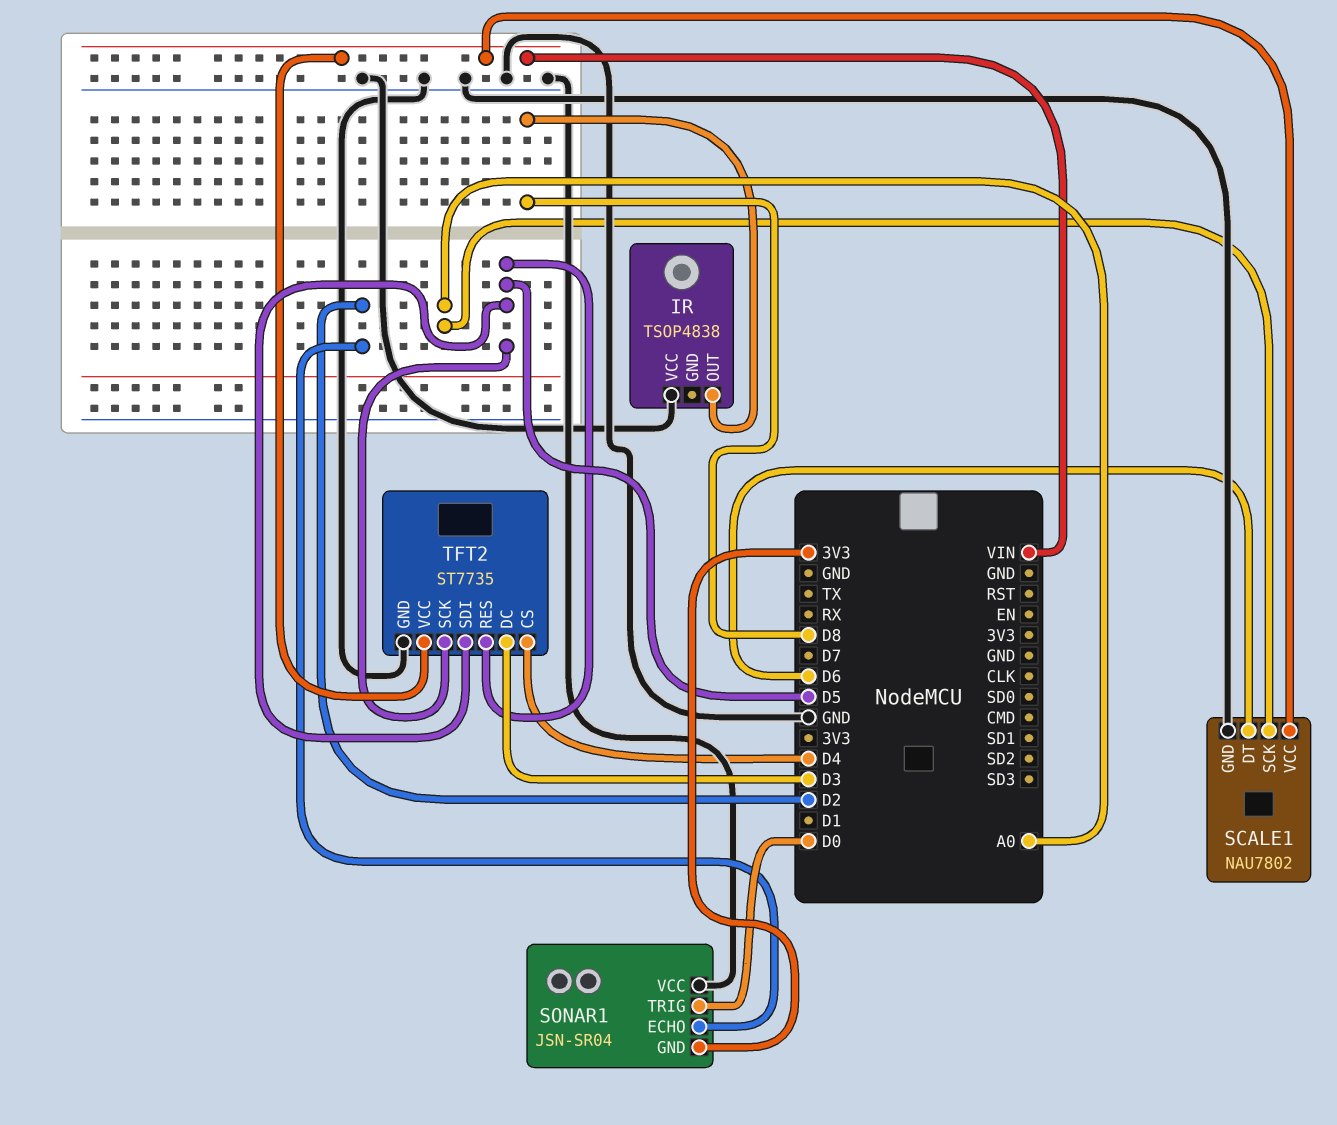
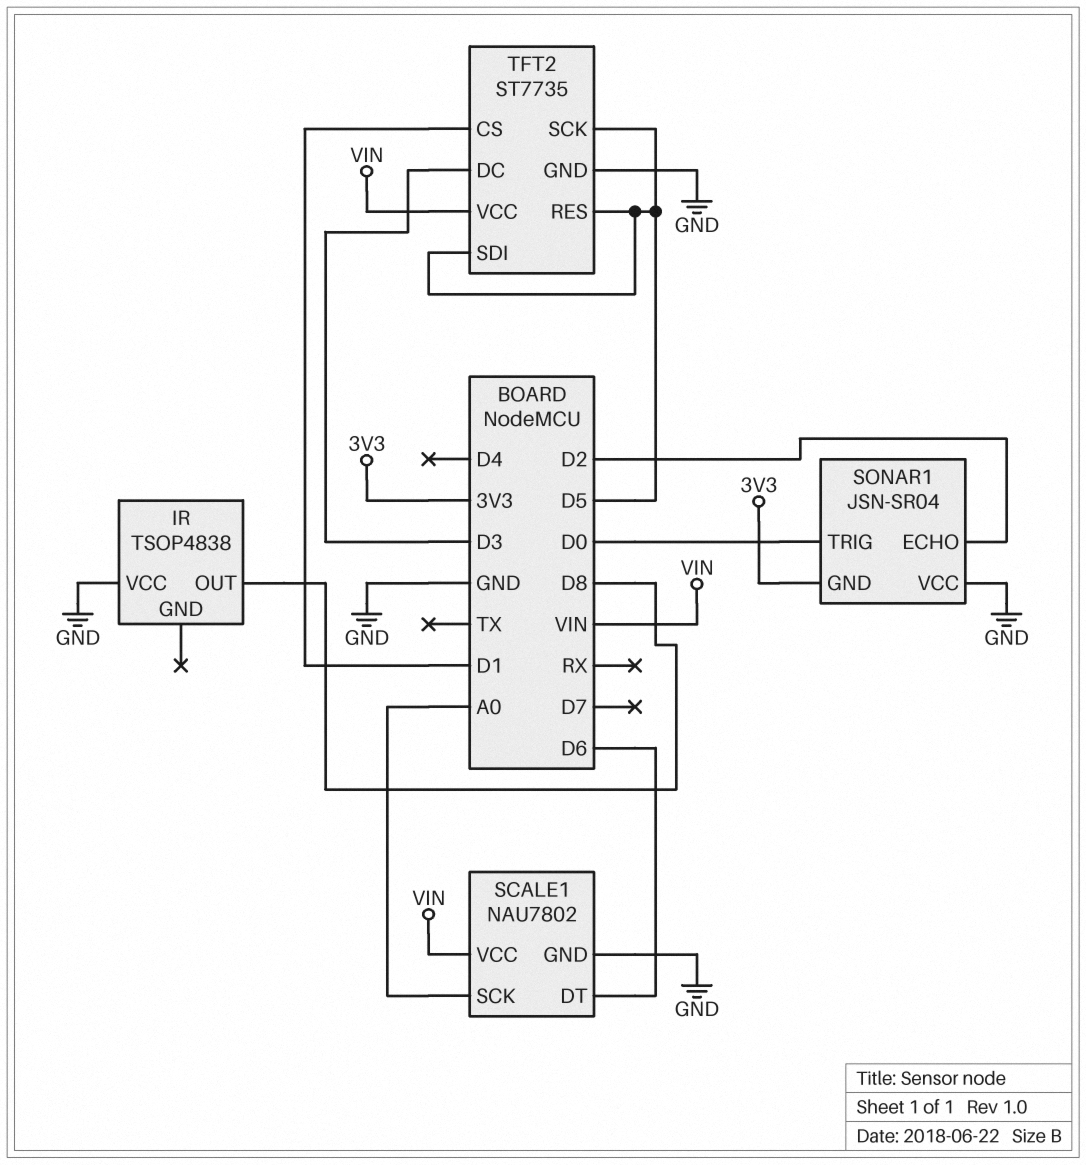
TFT2 pin CS: D4 -> D1

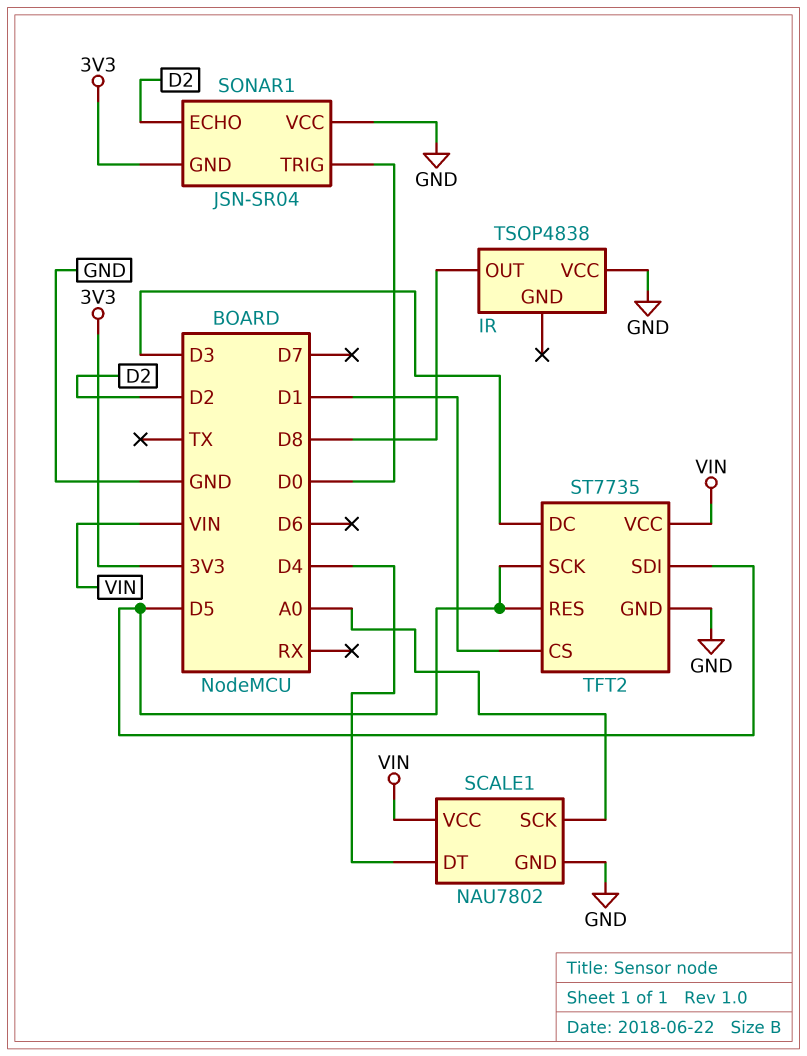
SCALE1 pin DT: D6 -> D4

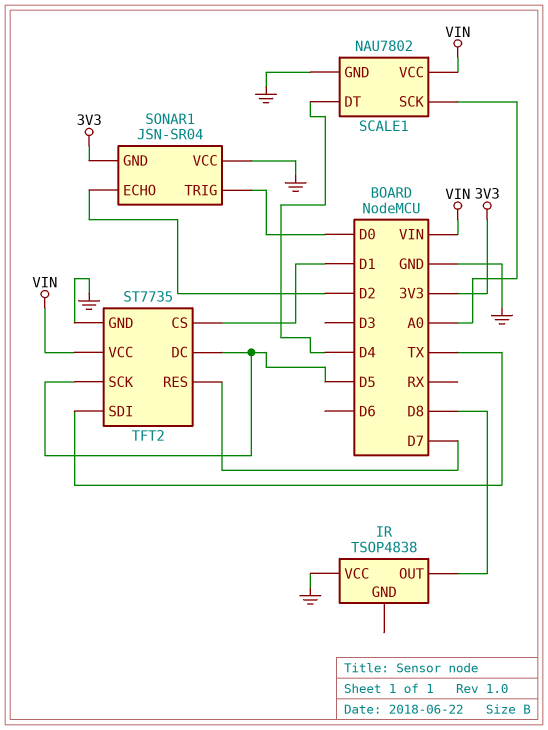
TFT2 pin DC: D3 -> D5
TFT2 pin RES: D5 -> D7
TFT2 pin SDI: D5 -> TX

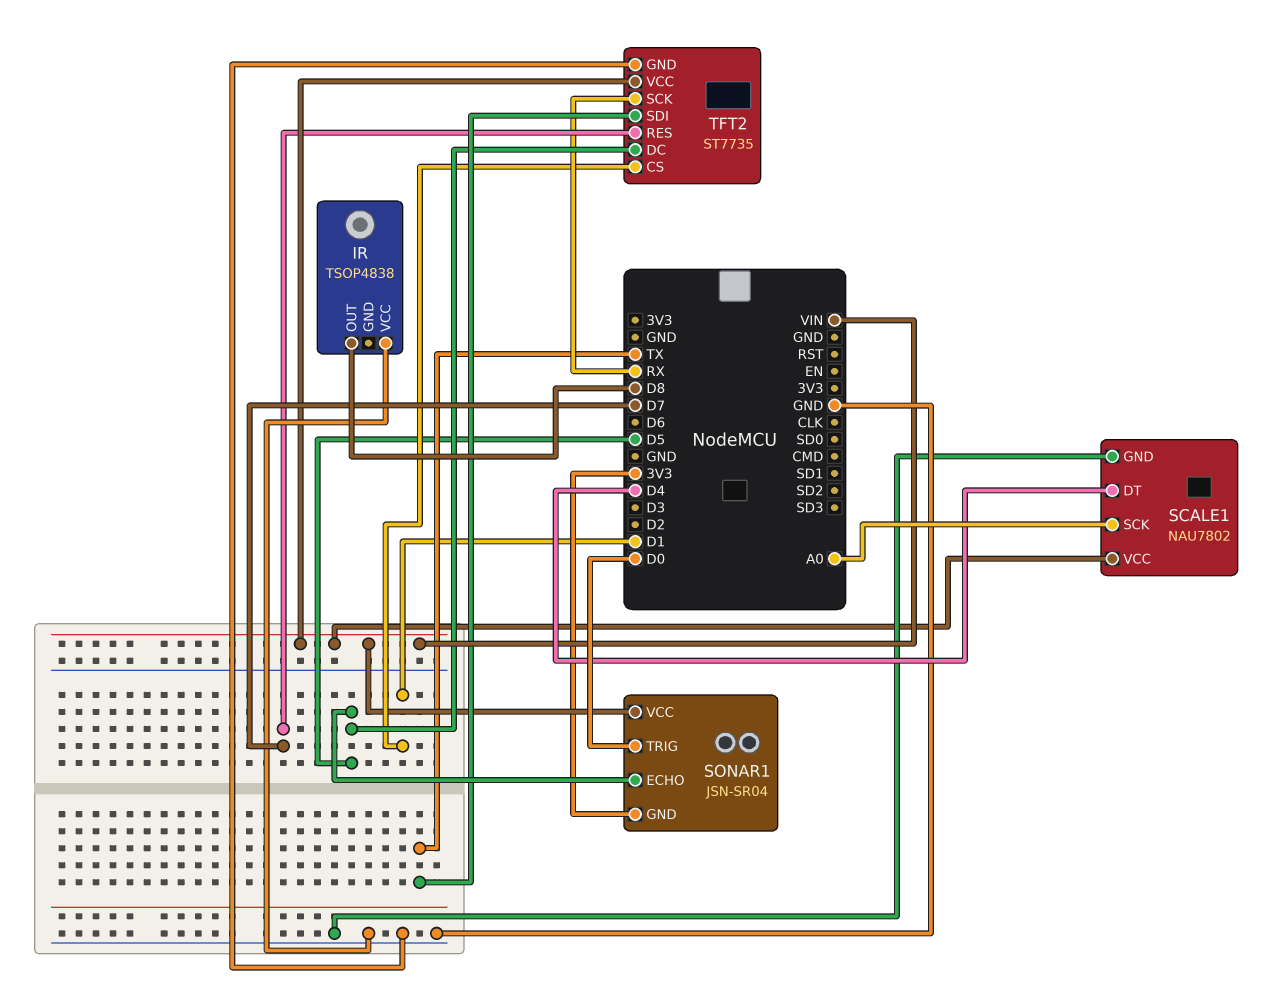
SONAR1 pin ECHO: D2 -> D5
SONAR1 pin VCC: GND -> VIN
TFT2 pin SCK: D5 -> RX

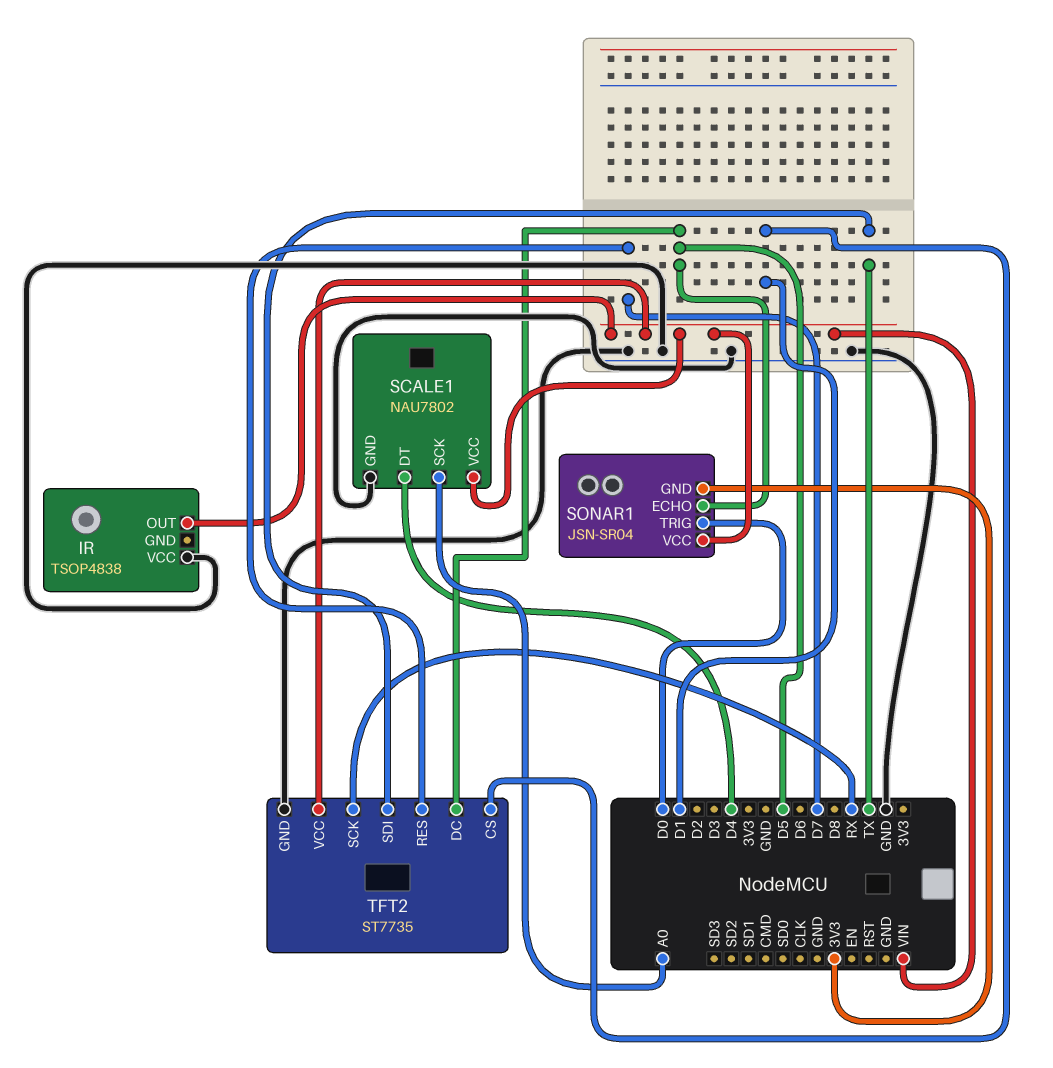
IR pin OUT: D8 -> VIN

